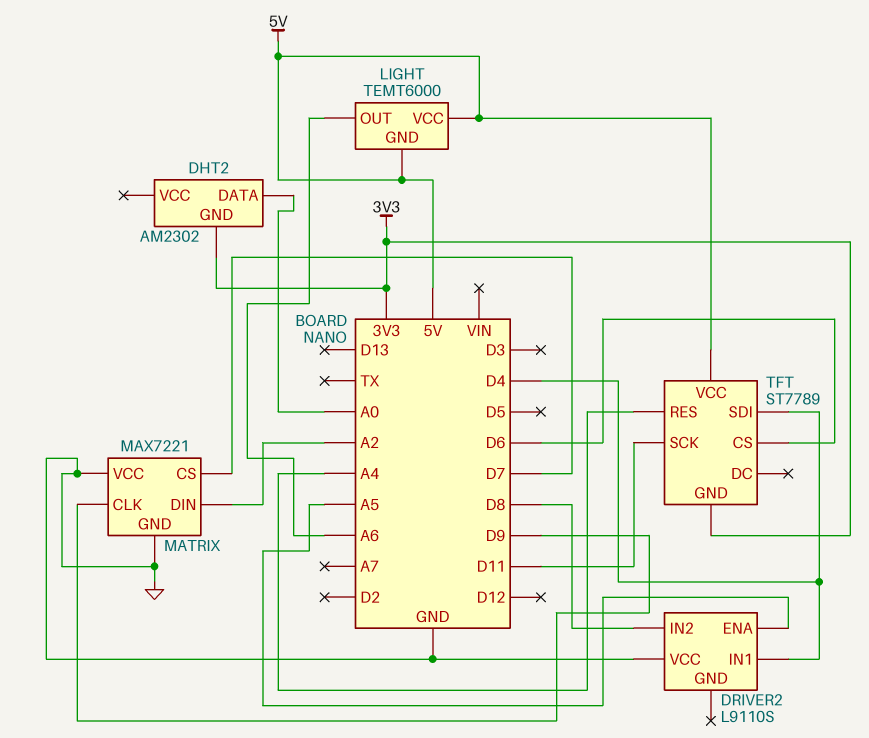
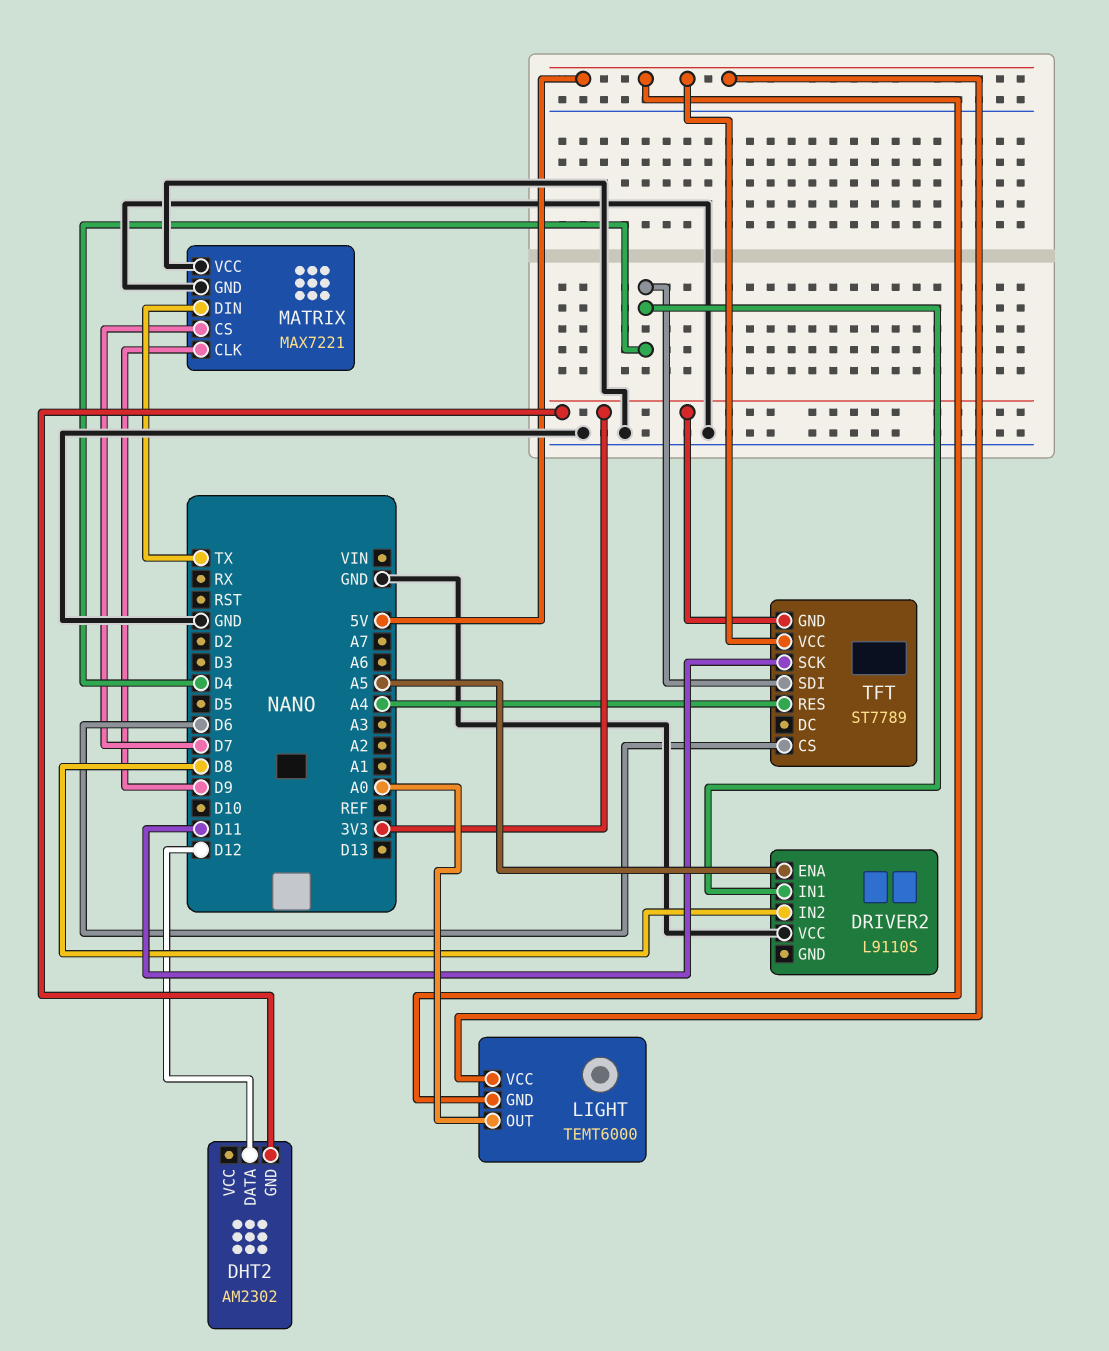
DHT2 pin DATA: A0 -> D12
LIGHT pin OUT: A6 -> A0
MATRIX pin DIN: A2 -> TX

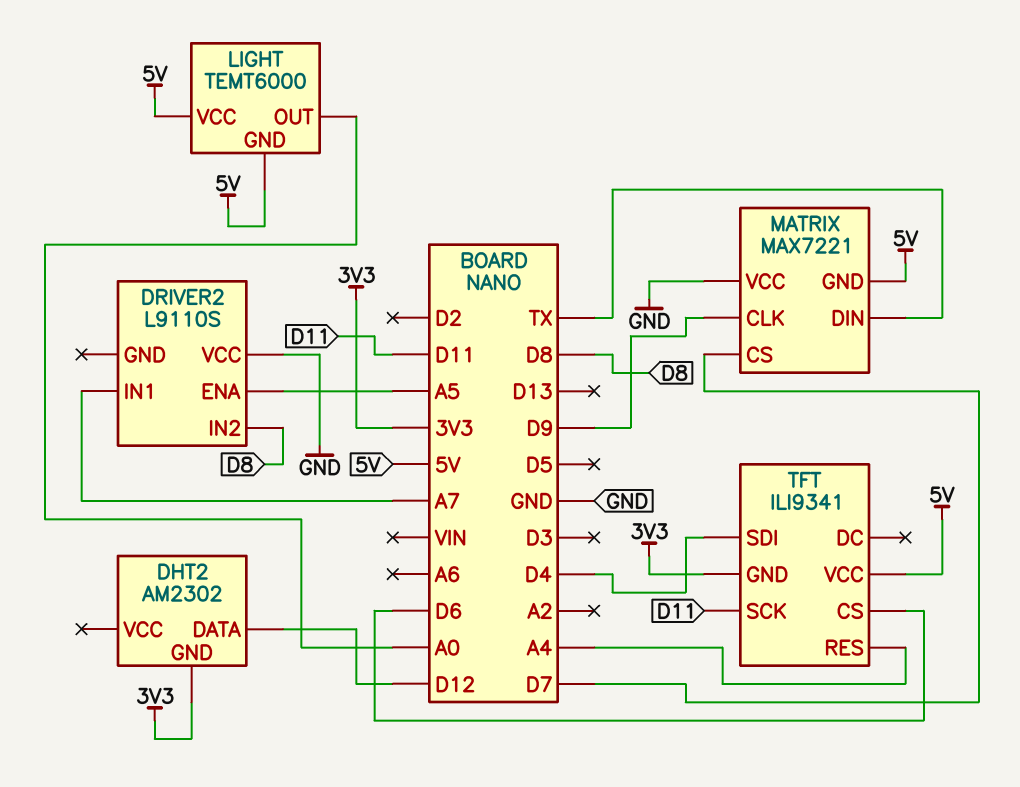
DRIVER2 pin IN1: D4 -> A7
MATRIX pin GND: GND -> 5V
TFT: ST7789 -> ILI9341

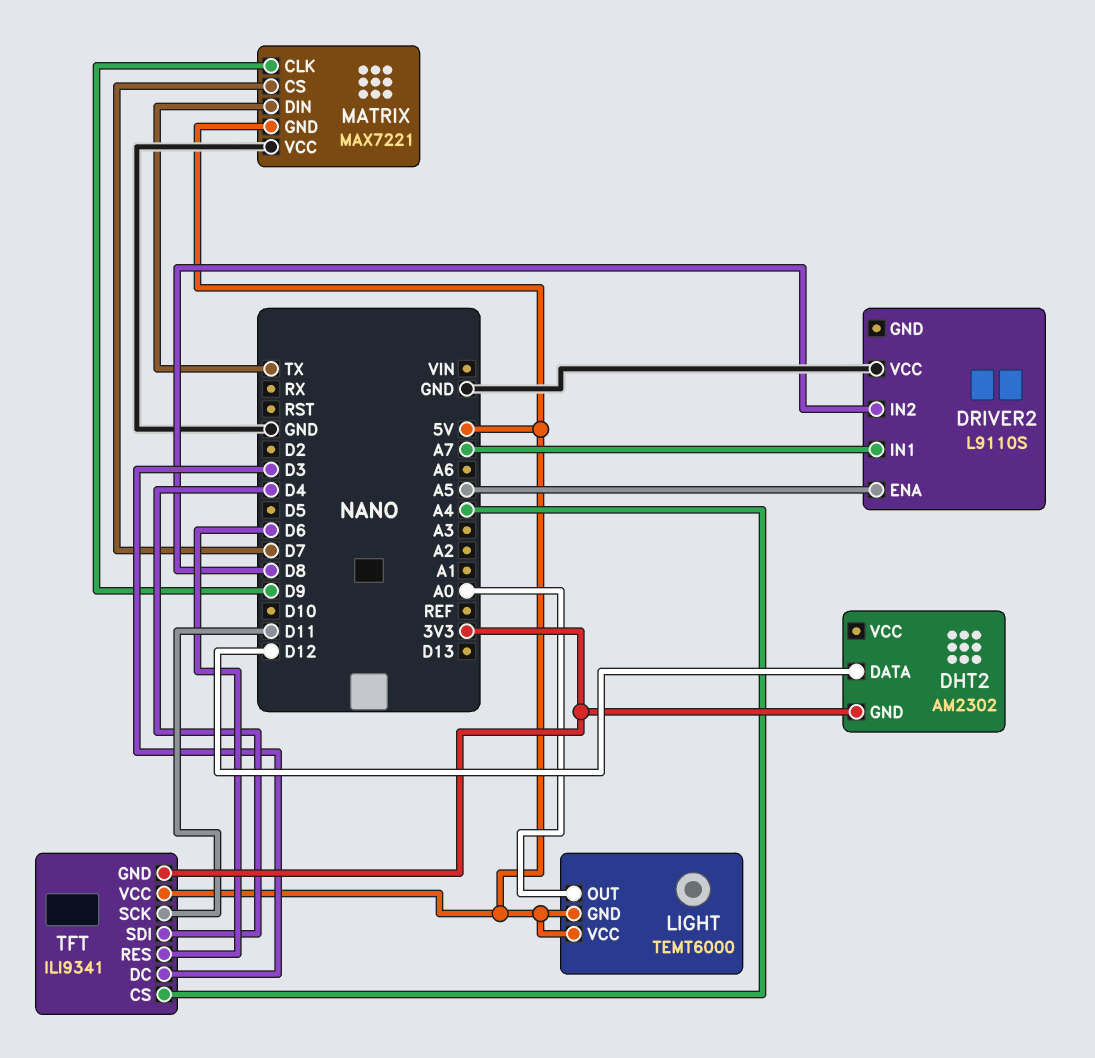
TFT pin CS: D6 -> A4
TFT pin DC: none -> D3
TFT pin RES: A4 -> D6

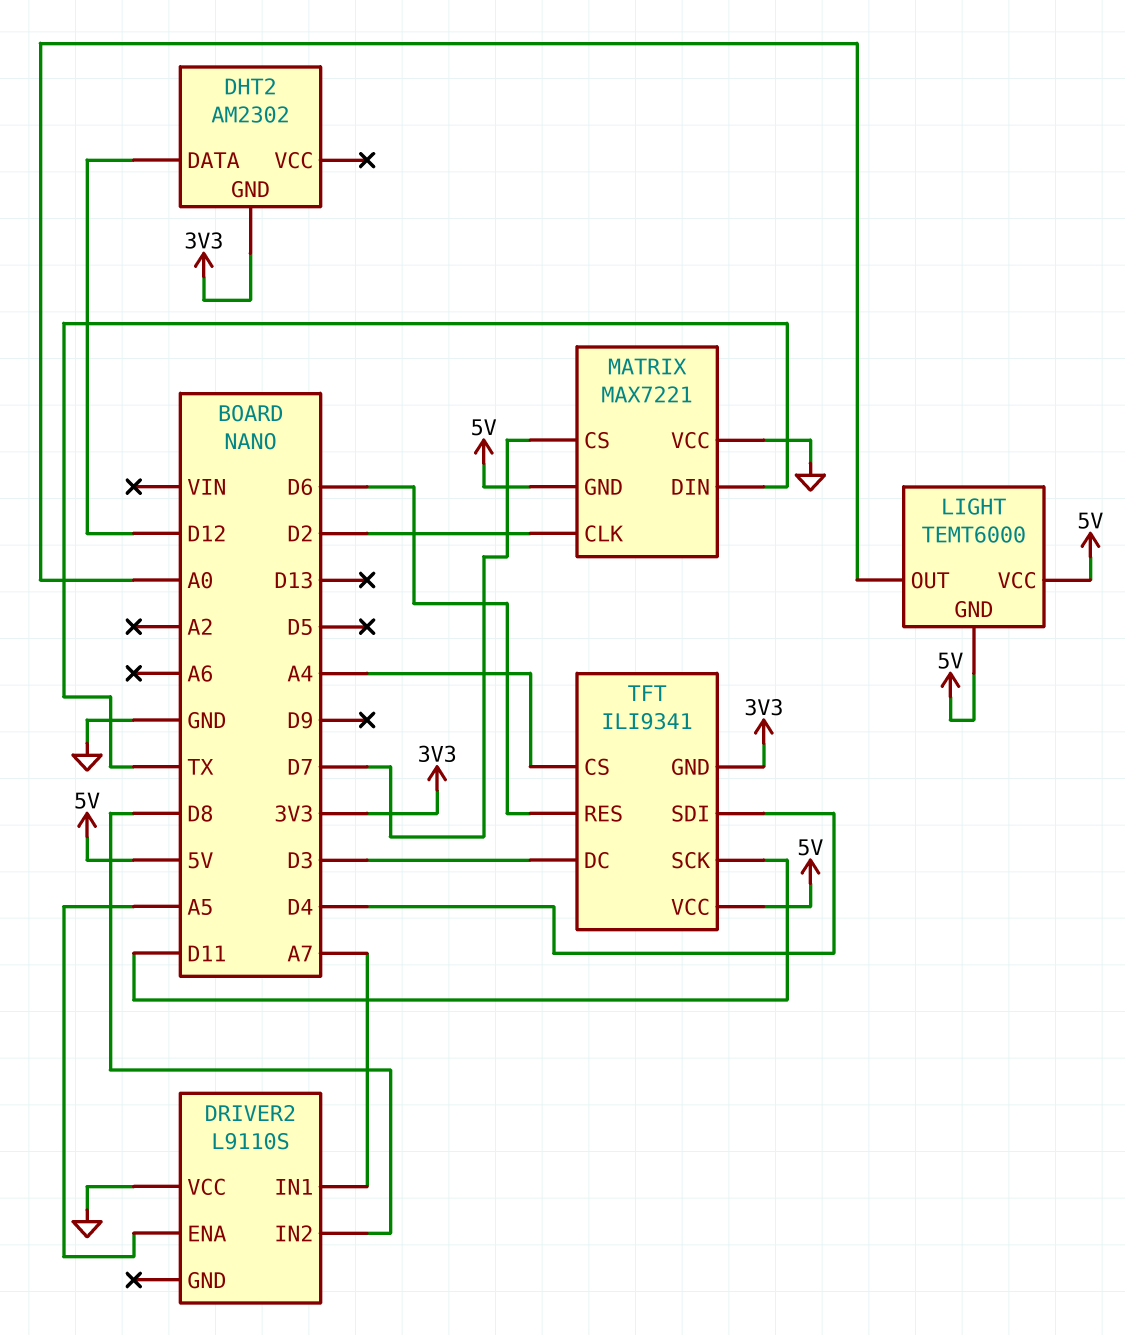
MATRIX pin CLK: D9 -> D2

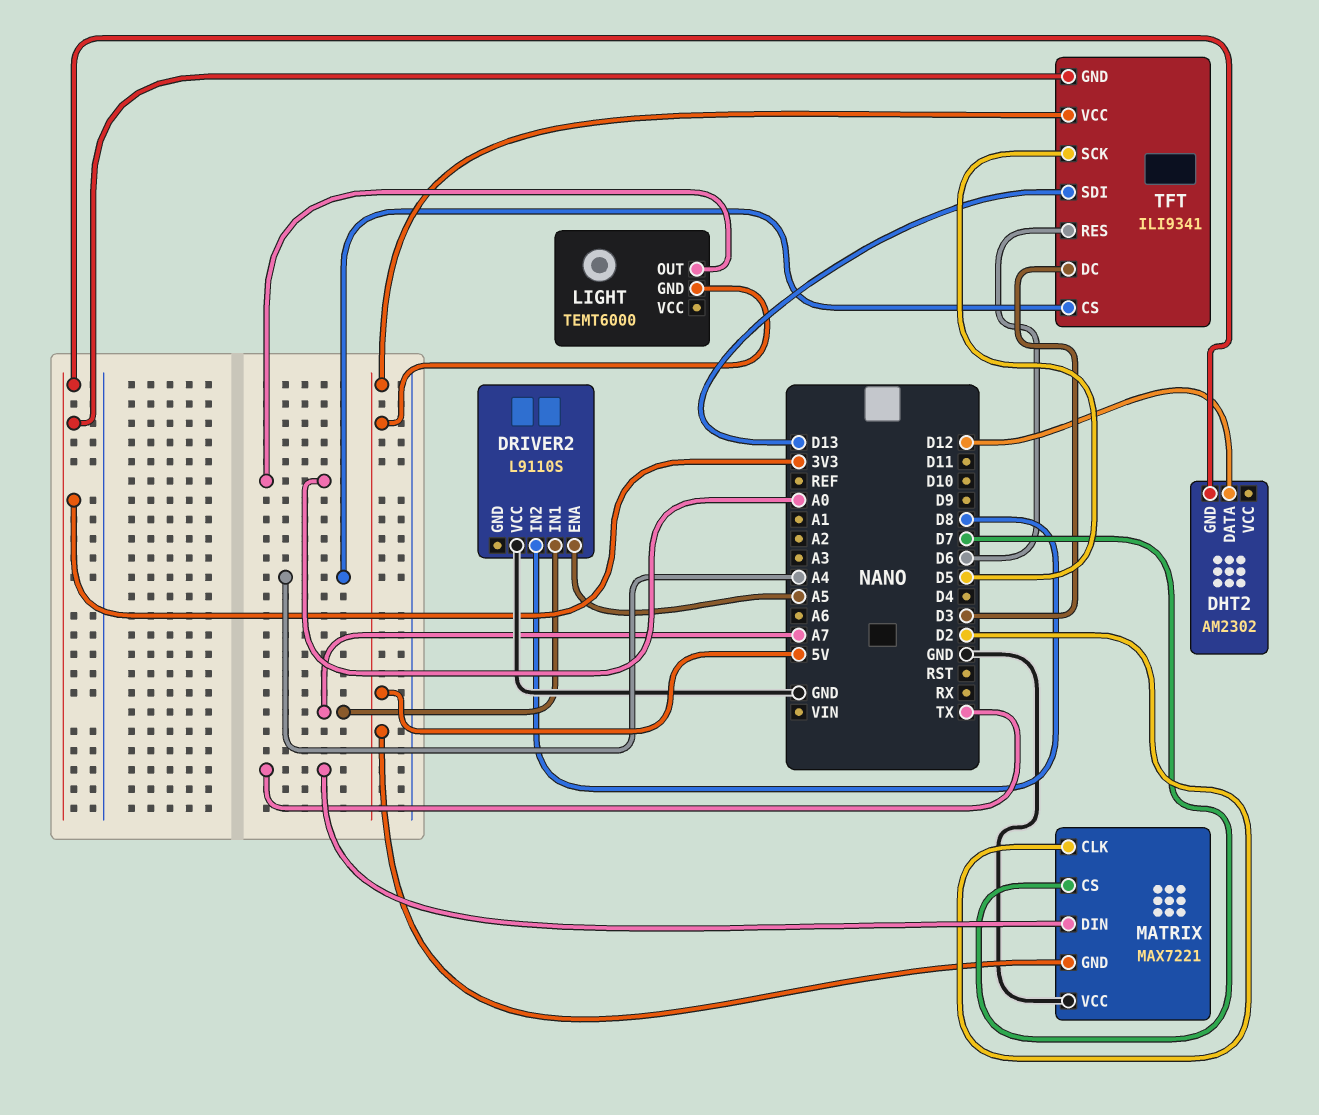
LIGHT pin VCC: 5V -> none
TFT pin SCK: D11 -> D5
TFT pin SDI: D4 -> D13

